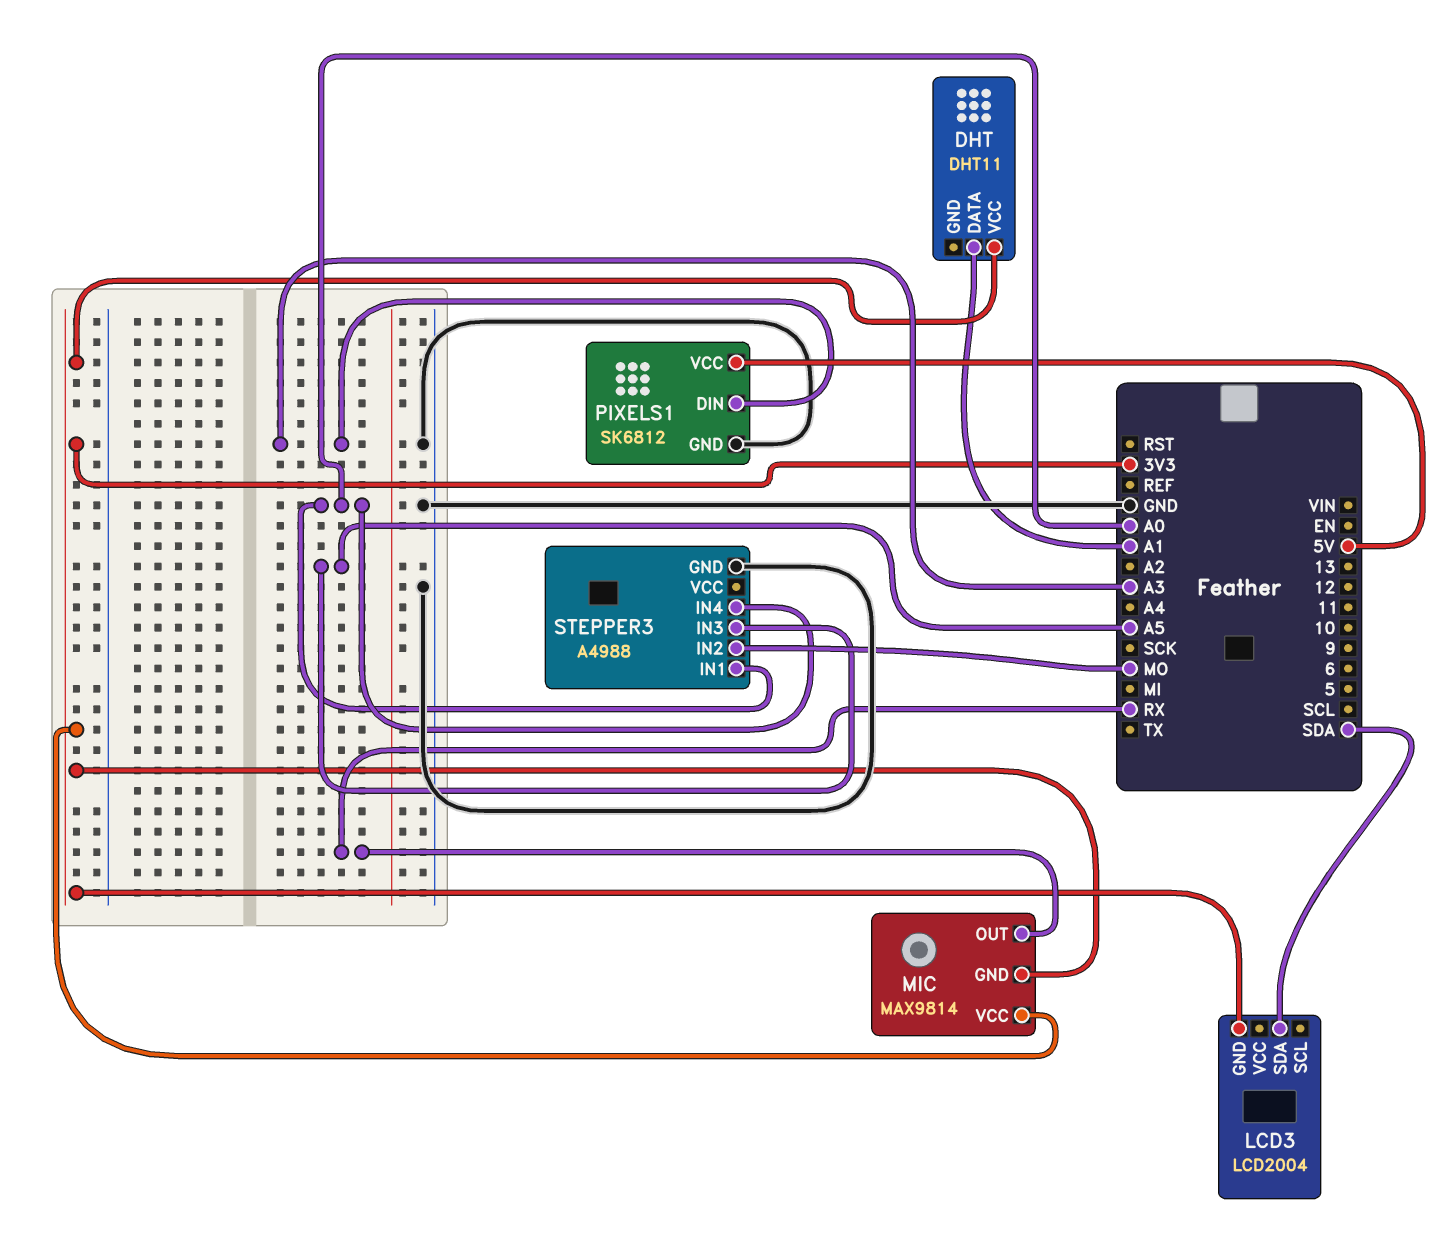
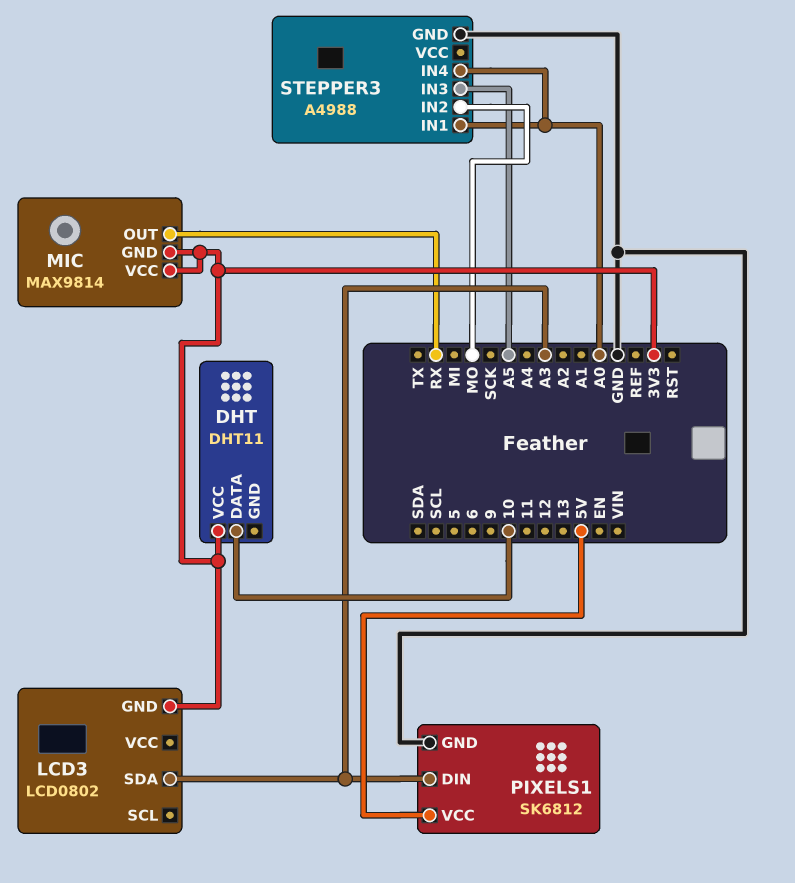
DHT pin DATA: A1 -> 10
LCD3: LCD2004 -> LCD0802
LCD3 pin SDA: SDA -> A3

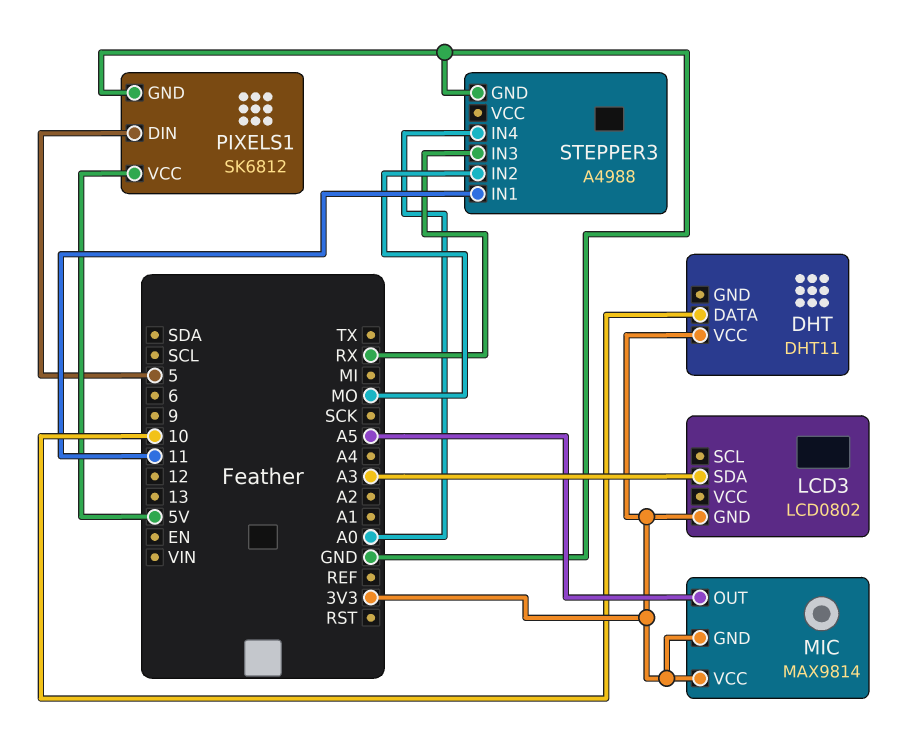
MIC pin OUT: RX -> A5
PIXELS1 pin DIN: A3 -> 5
STEPPER3 pin IN1: A0 -> 11
STEPPER3 pin IN3: A5 -> RX

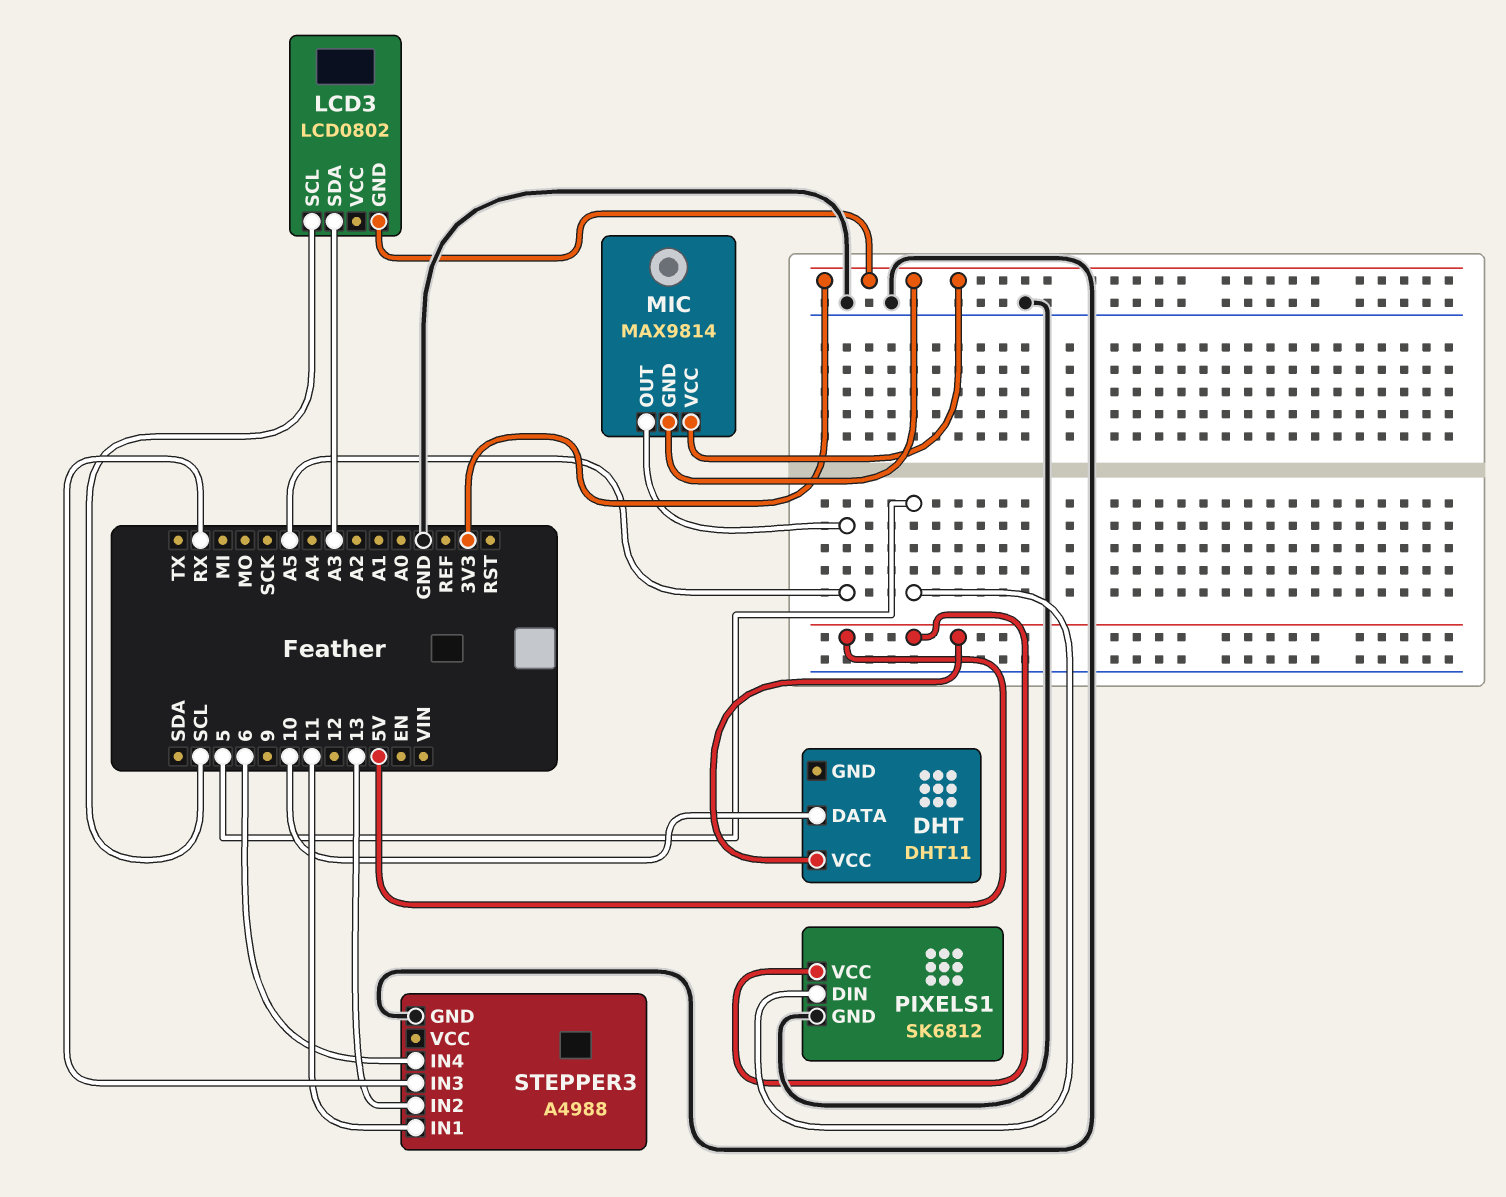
DHT pin VCC: 3V3 -> 5V
LCD3 pin SCL: none -> SCL
STEPPER3 pin IN2: MO -> 13
STEPPER3 pin IN4: A0 -> 6

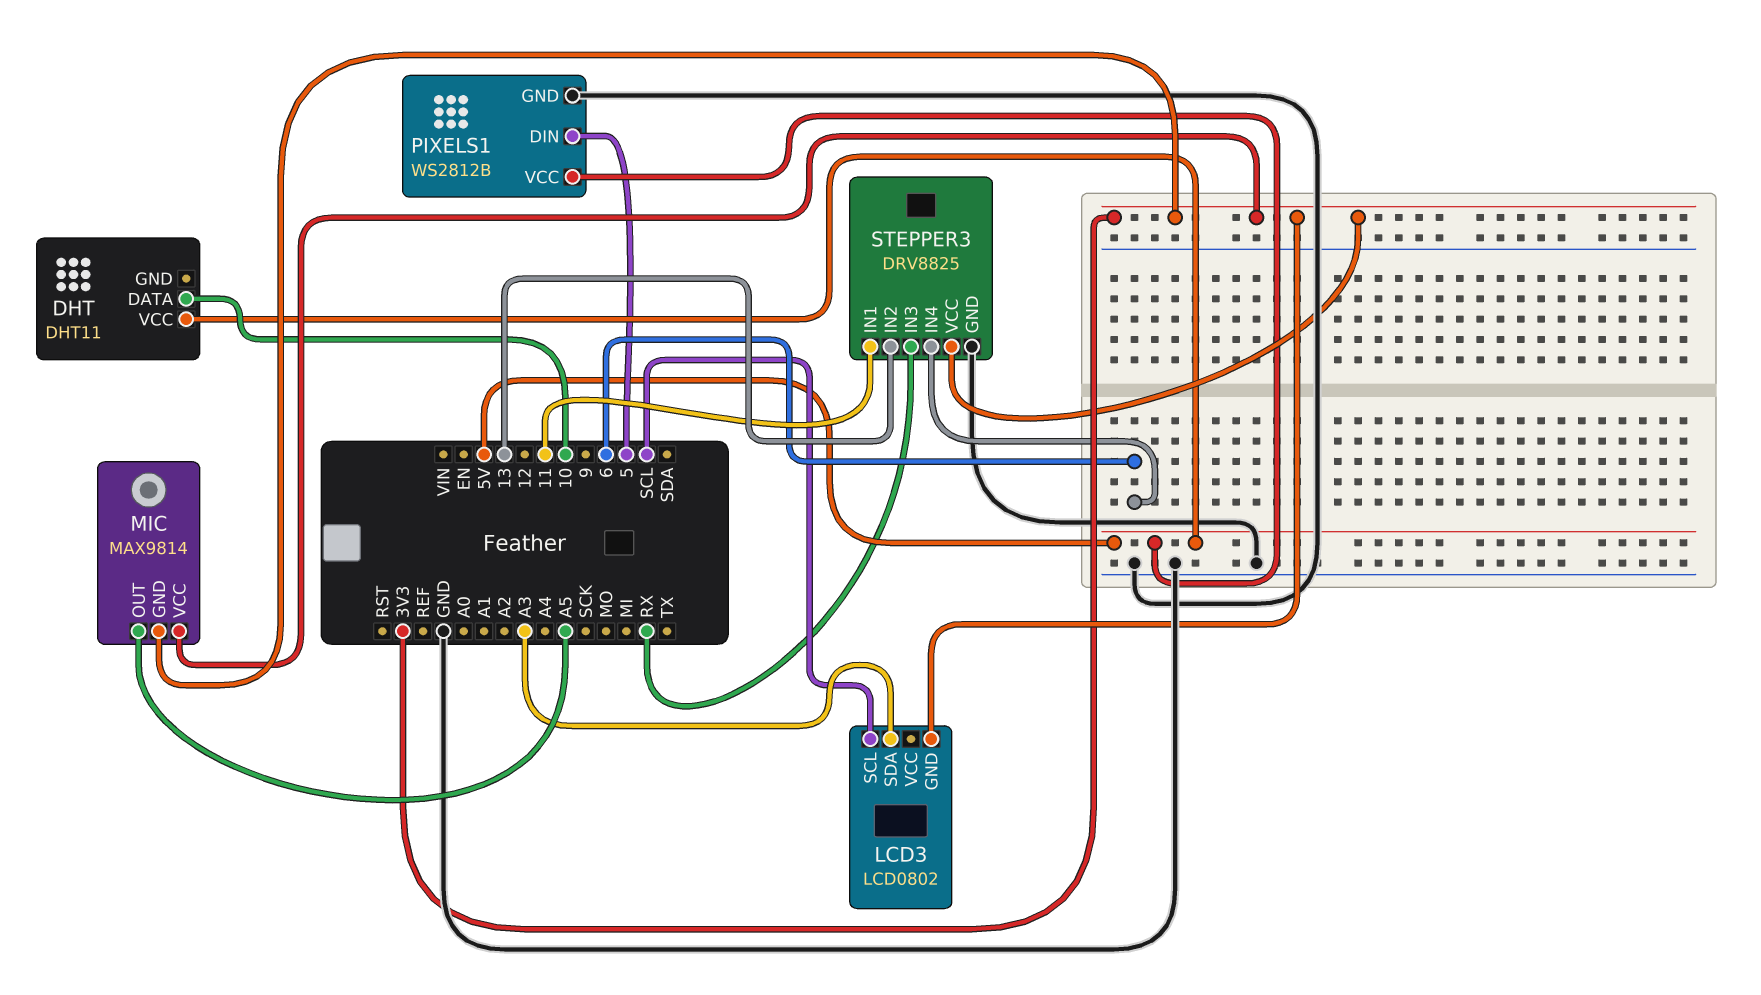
PIXELS1: SK6812 -> WS2812B
STEPPER3: A4988 -> DRV8825
STEPPER3 pin VCC: none -> 3V3

